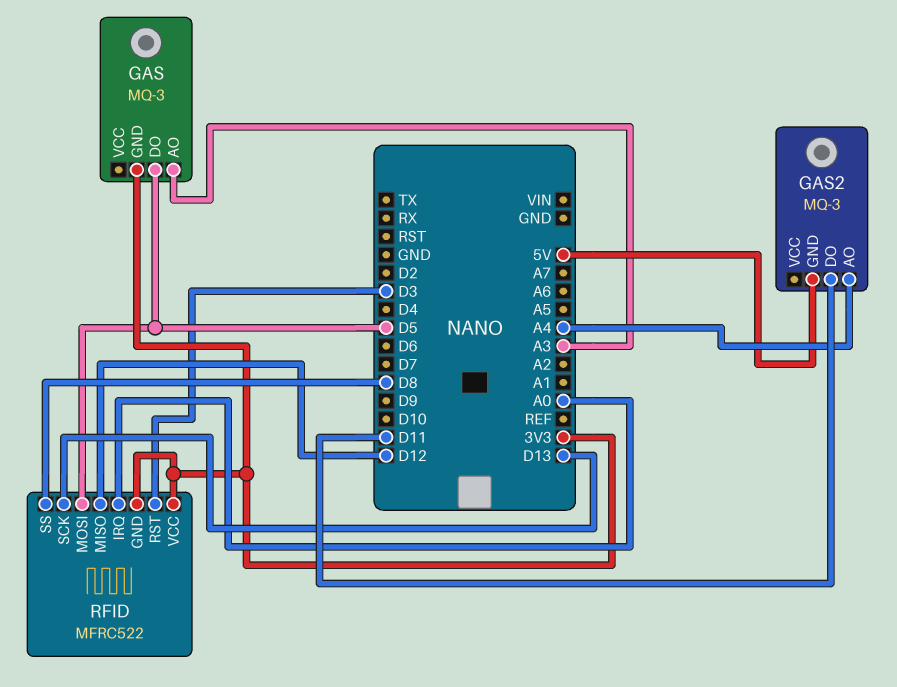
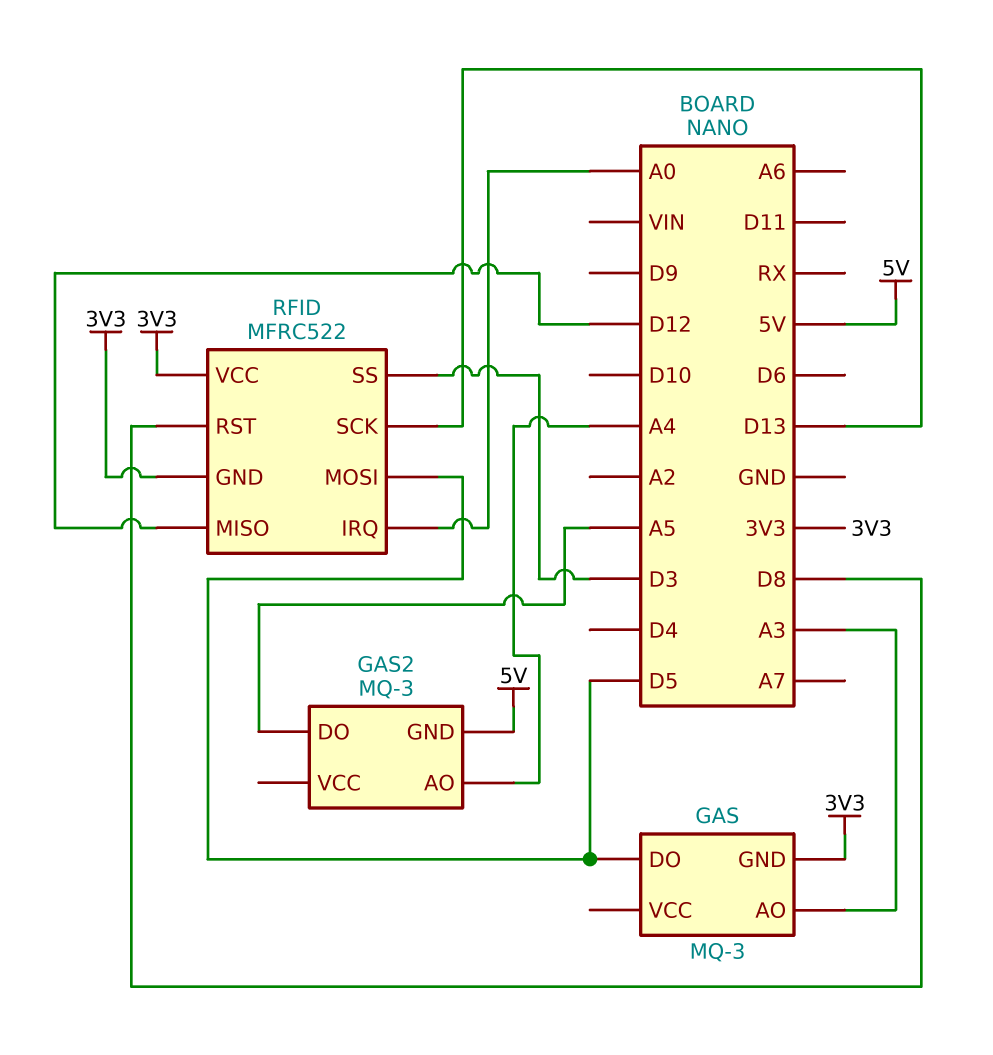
GAS2 pin DO: D11 -> A5
RFID pin RST: D3 -> D8
RFID pin SS: D8 -> D3

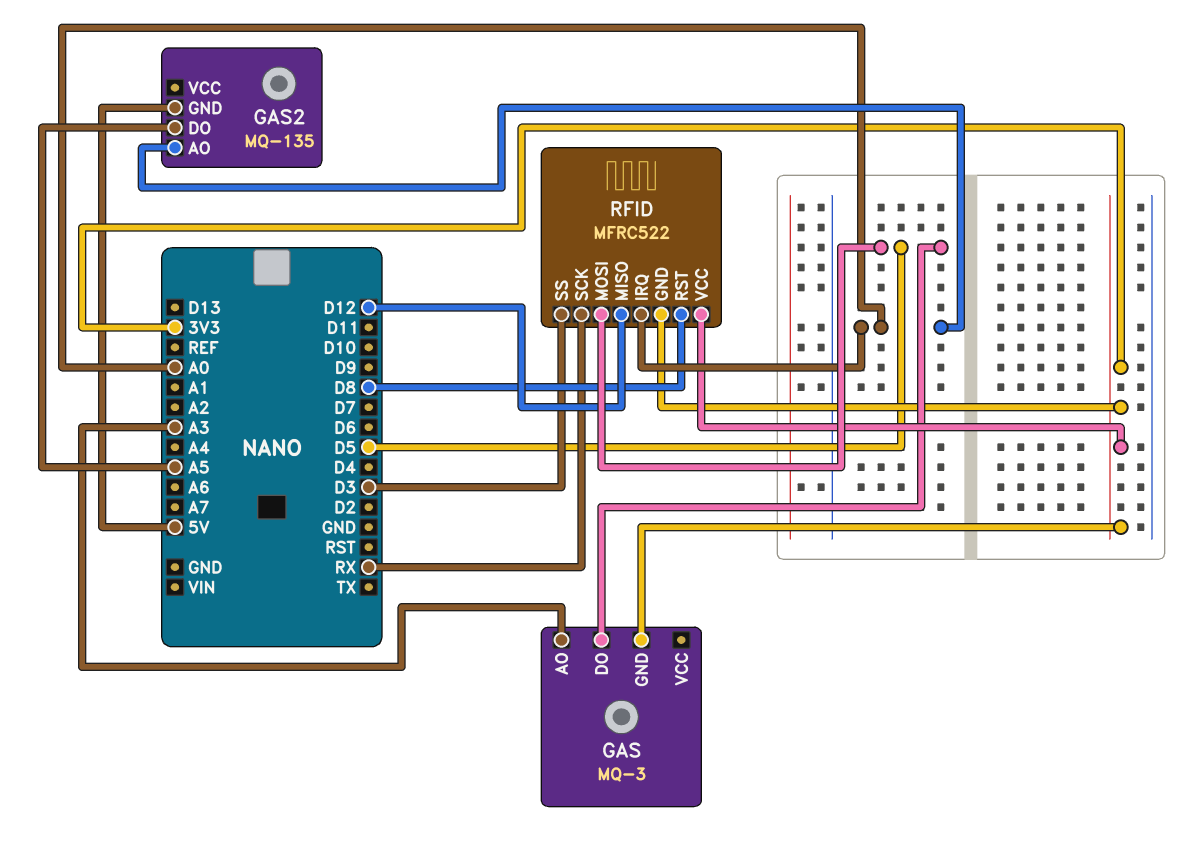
GAS2: MQ-3 -> MQ-135
GAS2 pin AO: A4 -> A0
RFID pin SCK: D13 -> RX

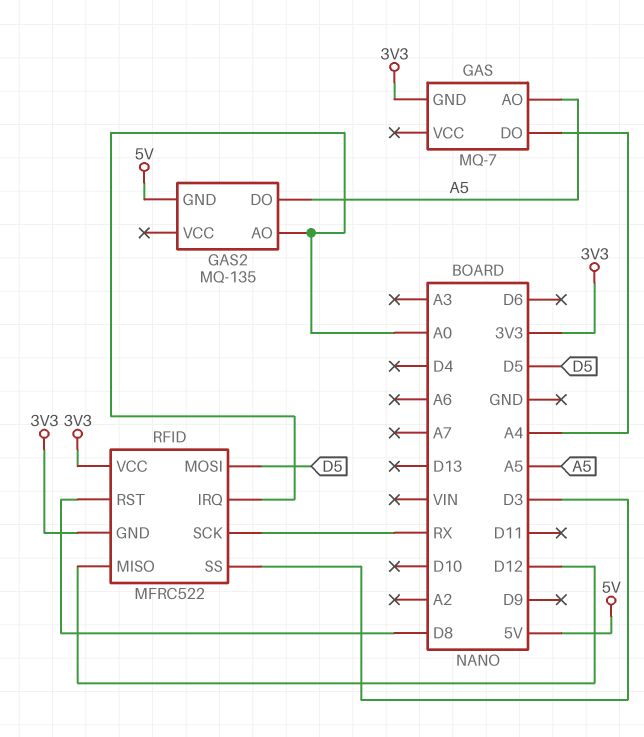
GAS: MQ-3 -> MQ-7
GAS pin AO: A3 -> A5
GAS pin DO: D5 -> A4

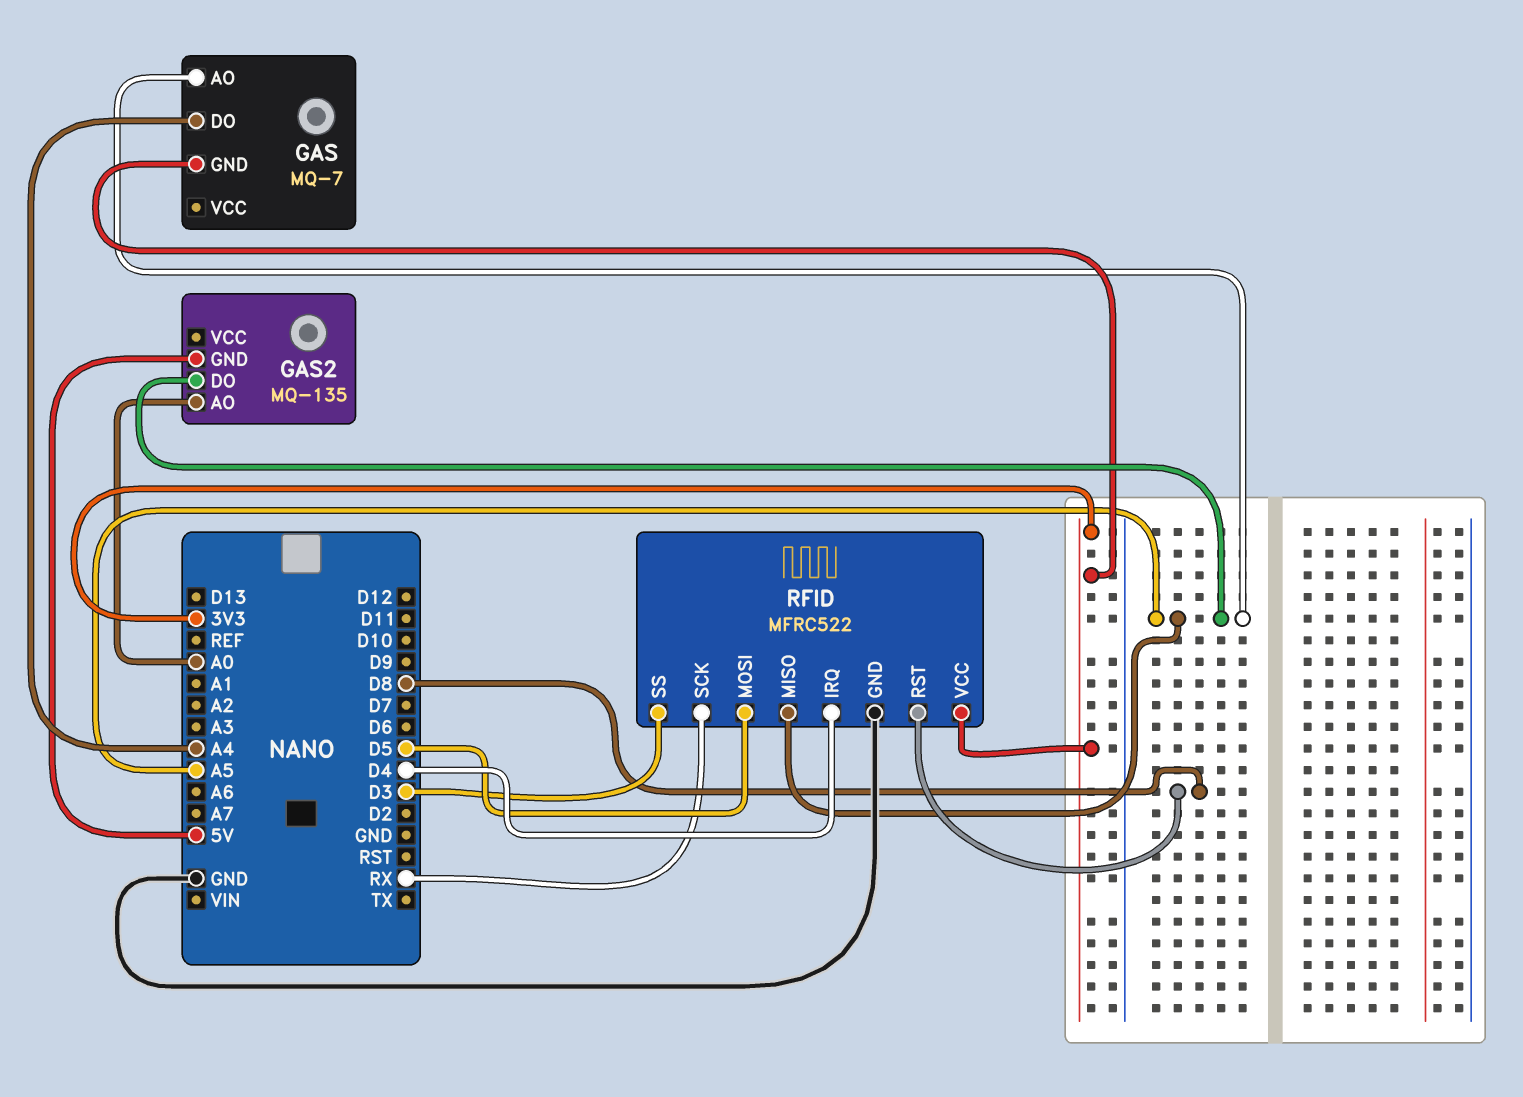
RFID pin GND: 3V3 -> GND
RFID pin IRQ: A0 -> D4
RFID pin MISO: D12 -> A5

